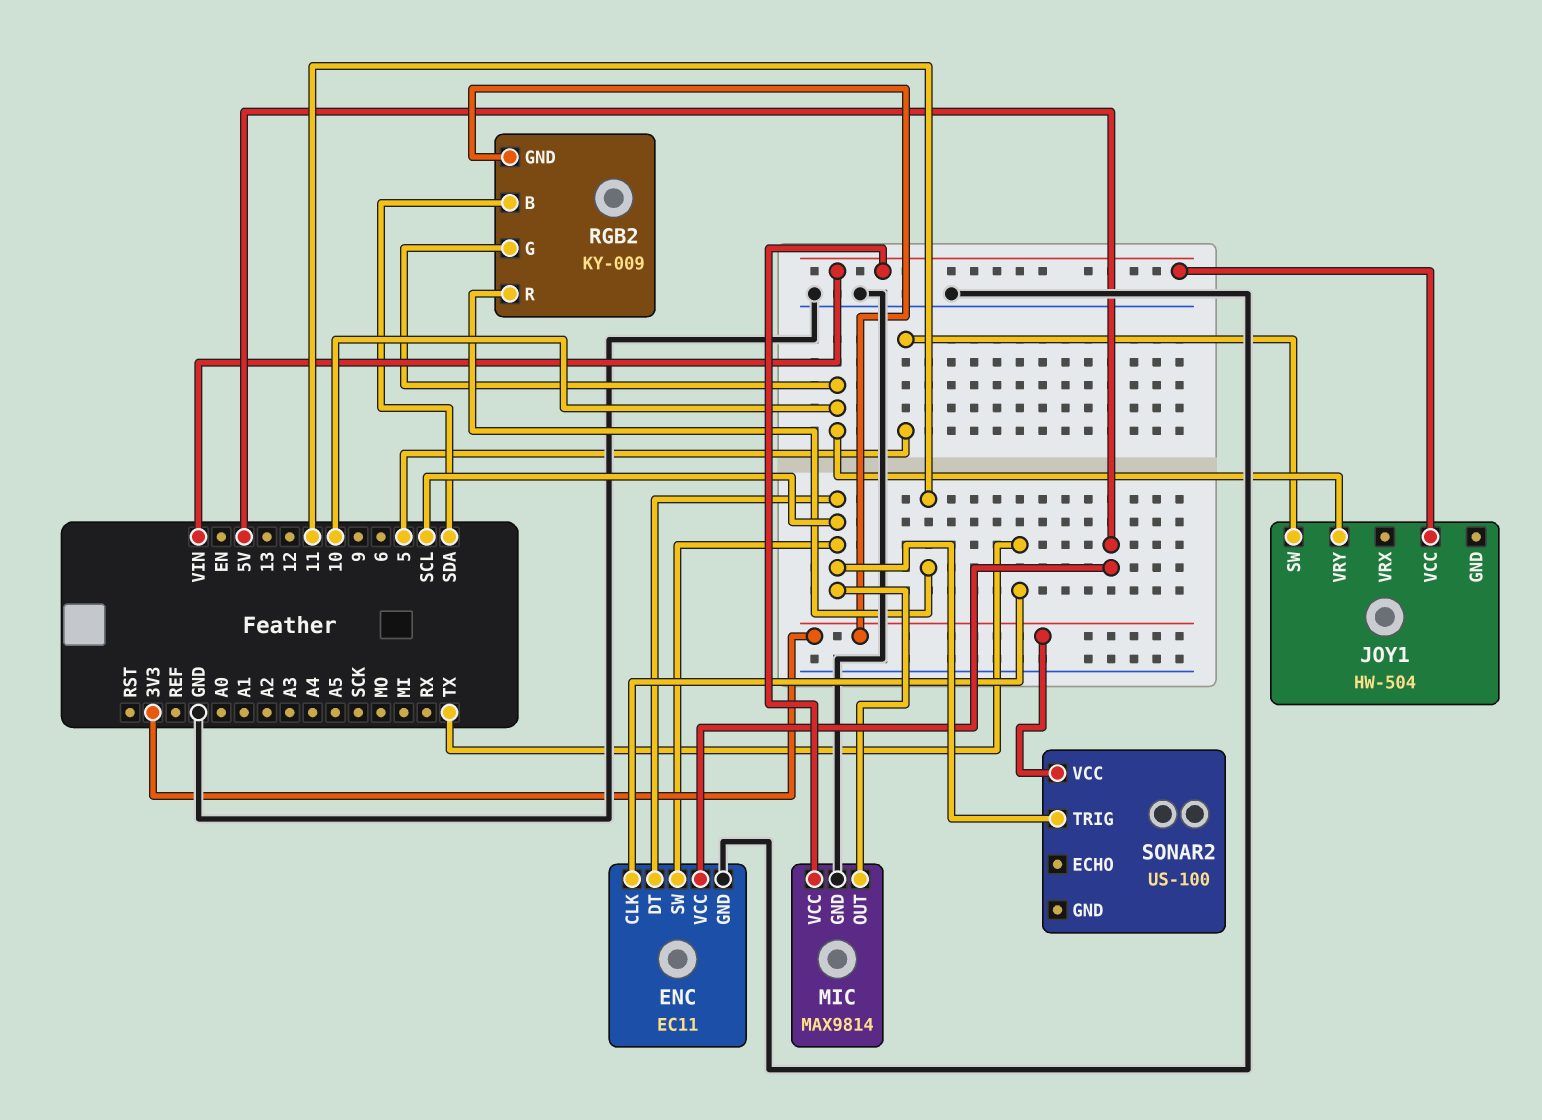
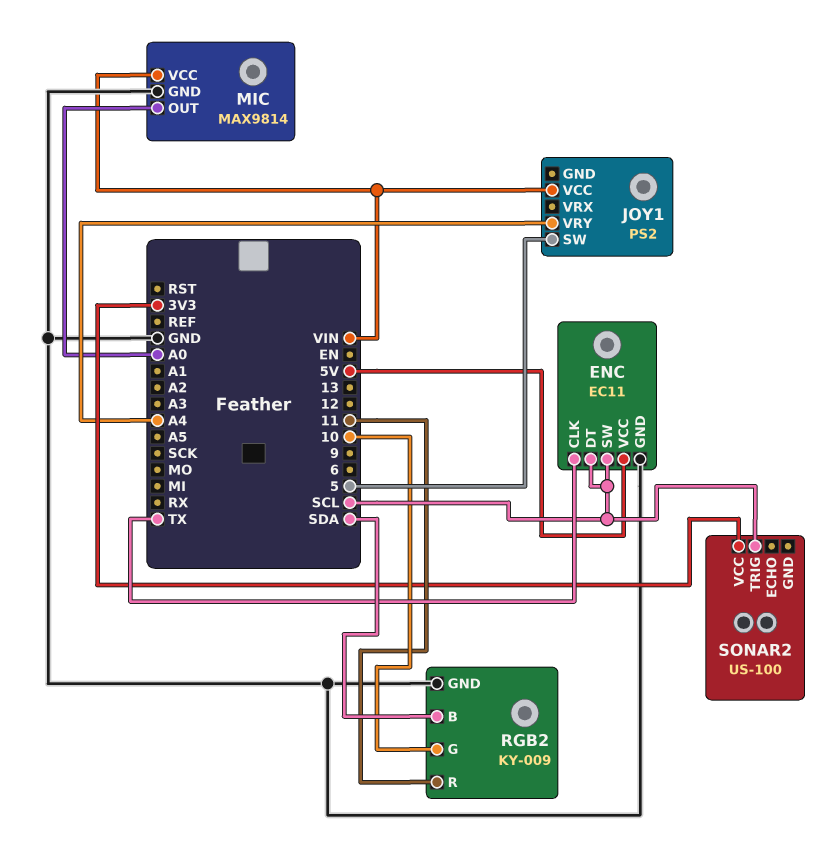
JOY1: HW-504 -> PS2
JOY1 pin VRY: 10 -> A4
MIC pin OUT: SCL -> A0
RGB2 pin GND: 3V3 -> GND

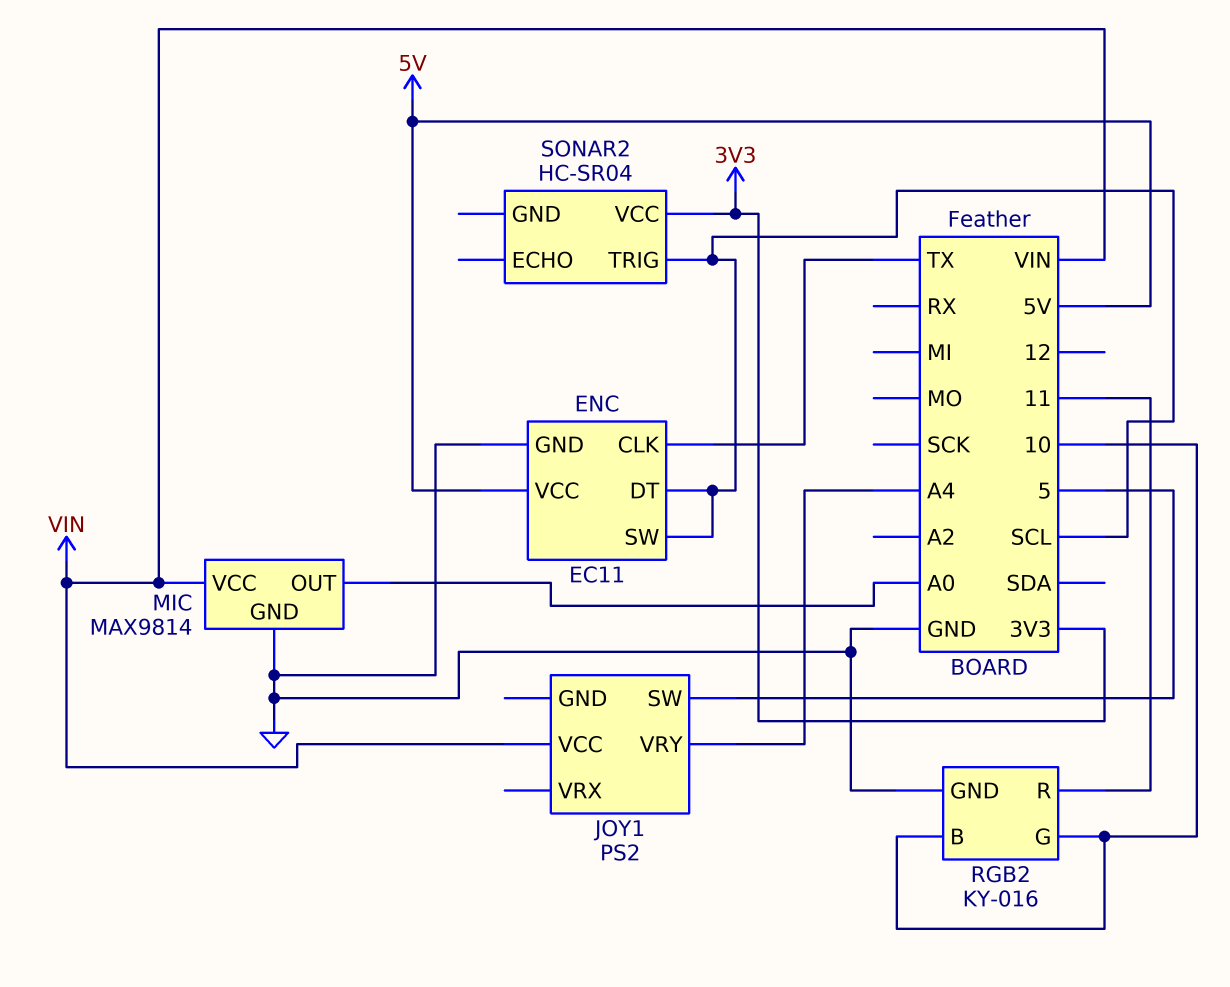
RGB2: KY-009 -> KY-016
RGB2 pin B: SDA -> 10
SONAR2: US-100 -> HC-SR04

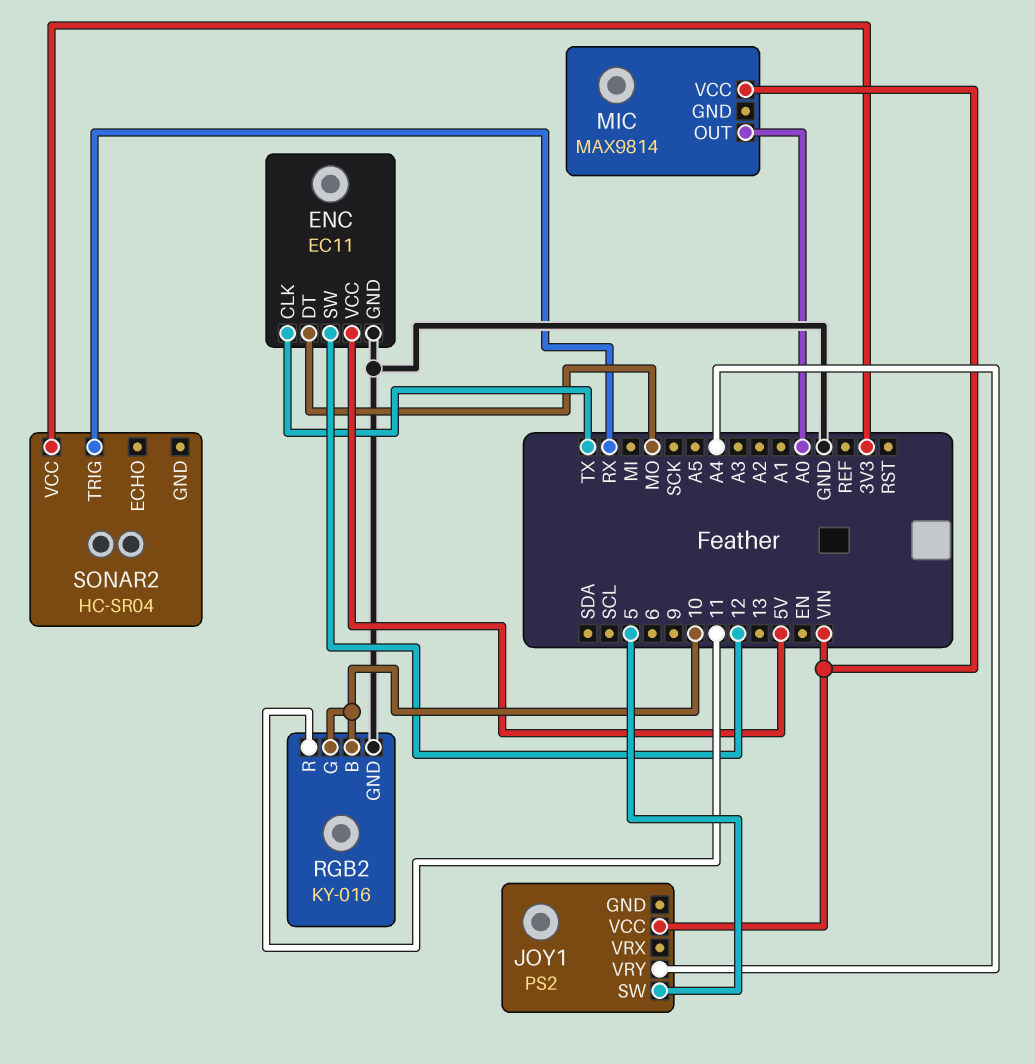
ENC pin DT: SCL -> MO
ENC pin SW: SCL -> 12
MIC pin GND: GND -> none
SONAR2 pin TRIG: SCL -> RX

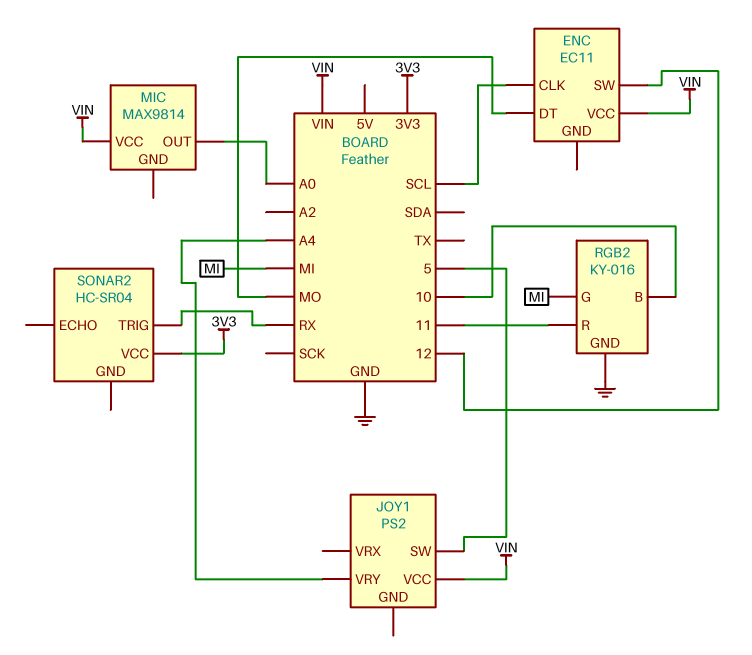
ENC pin CLK: TX -> SCL
ENC pin GND: GND -> none
ENC pin VCC: 5V -> VIN
RGB2 pin G: 10 -> MI

